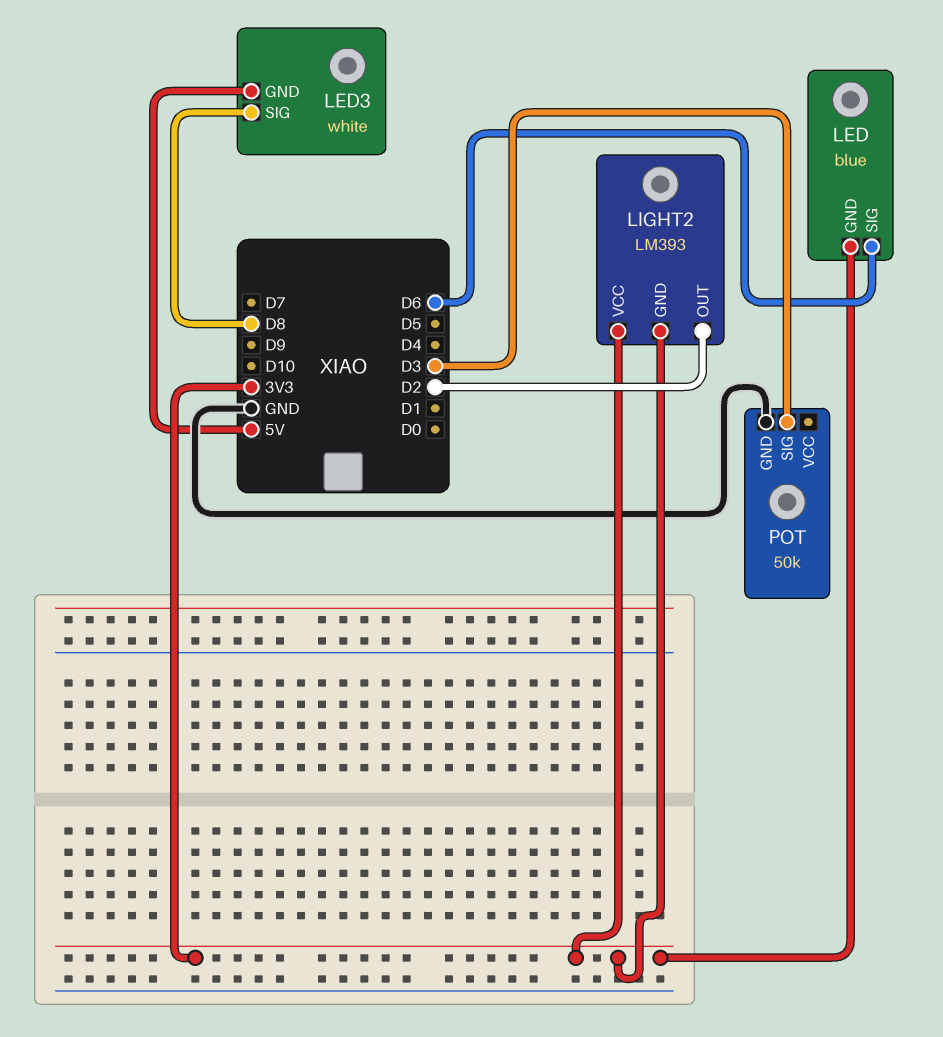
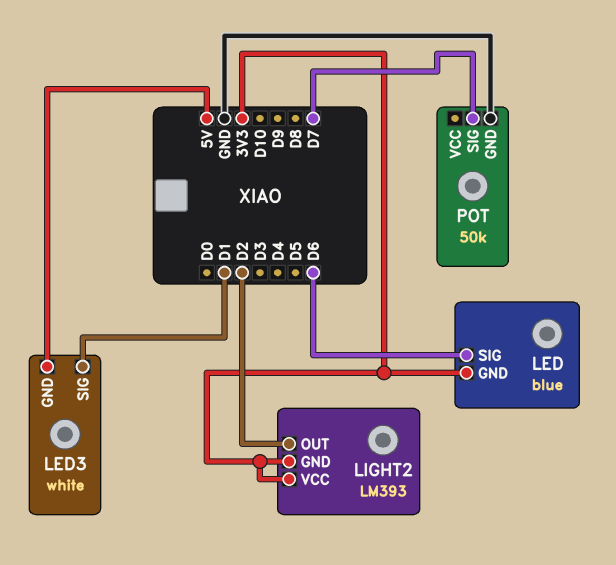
LED3 pin SIG: D8 -> D1
POT pin SIG: D3 -> D7

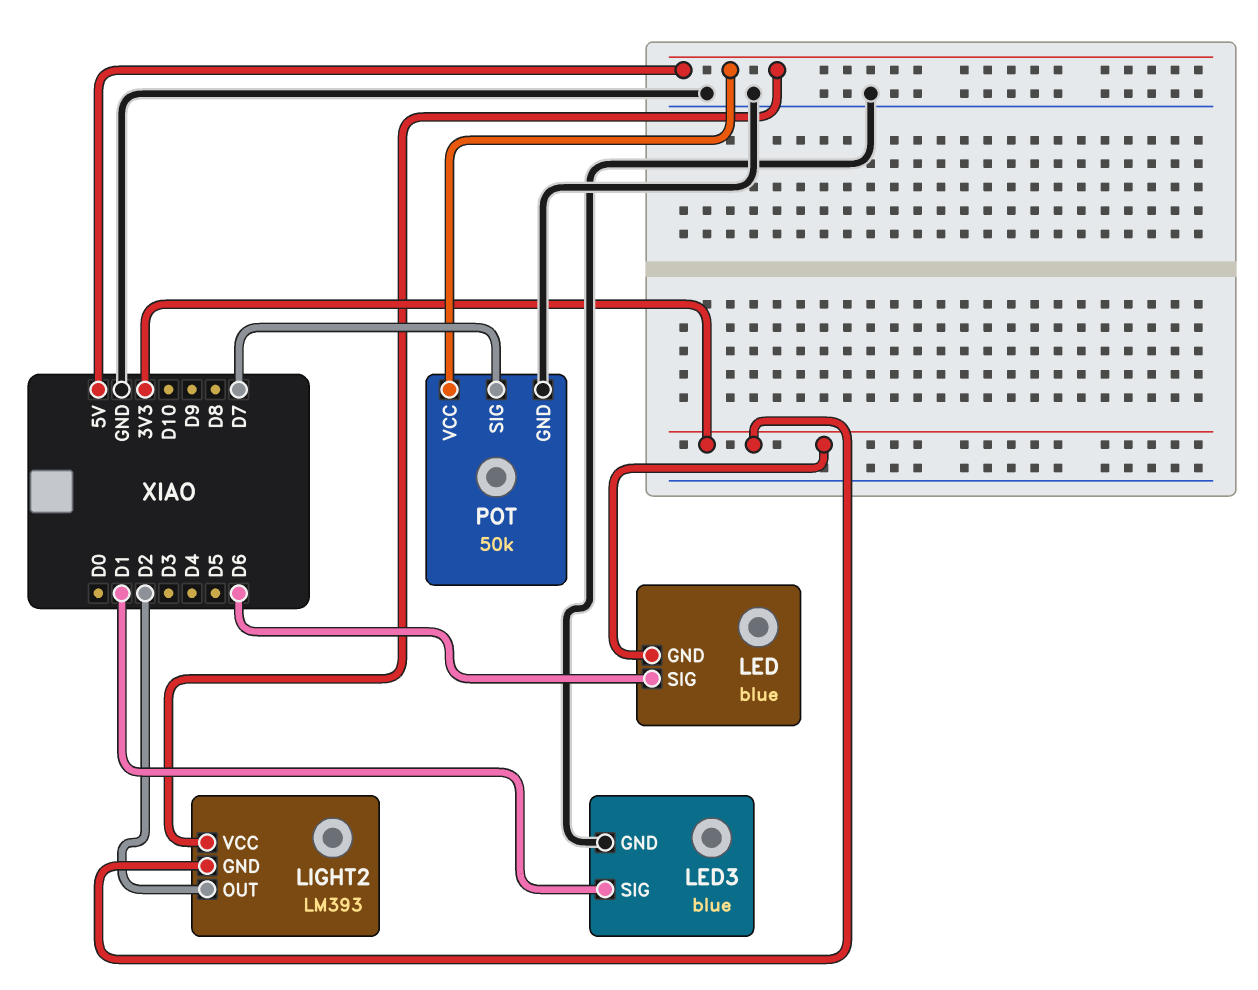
LED3: white -> blue
LED3 pin GND: 5V -> GND
LIGHT2 pin VCC: 3V3 -> 5V
POT pin VCC: none -> 5V

